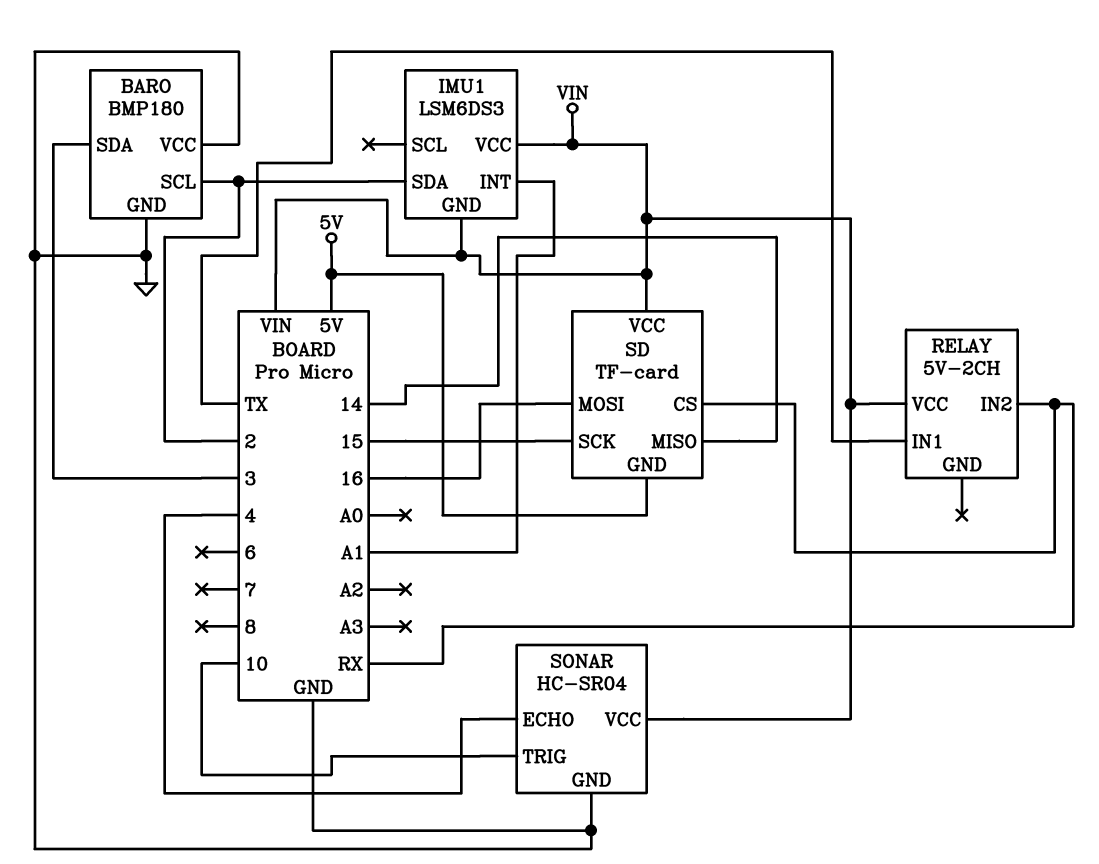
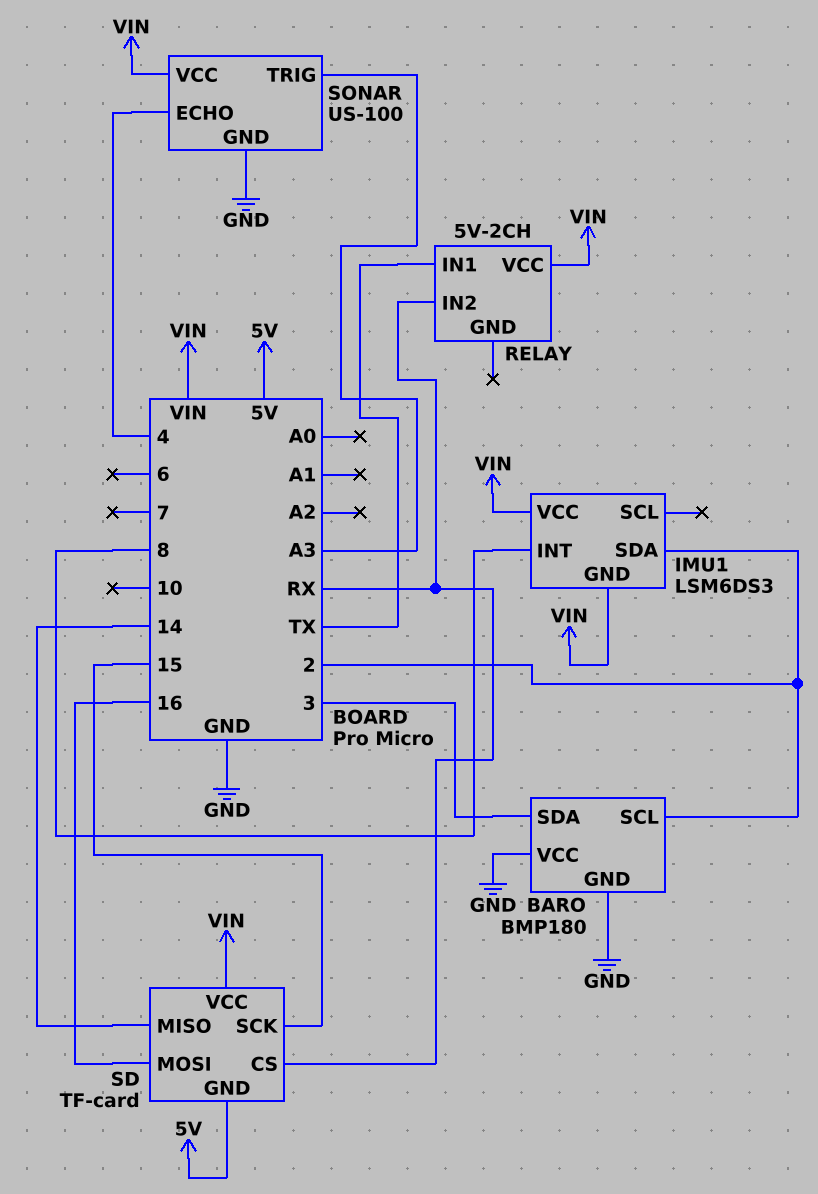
IMU1 pin INT: A1 -> 8
SONAR: HC-SR04 -> US-100
SONAR pin TRIG: 10 -> A3

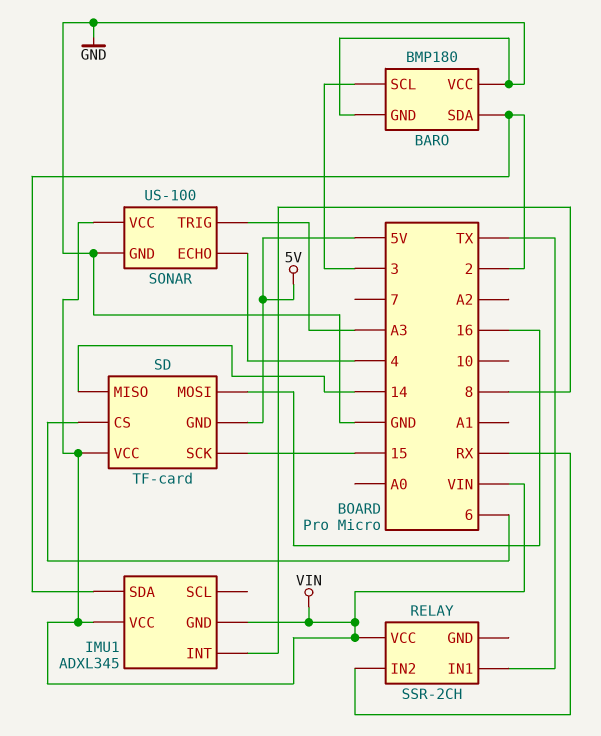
BARO pin SCL: 2 -> 3
BARO pin SDA: 3 -> 2
IMU1: LSM6DS3 -> ADXL345
RELAY: 5V-2CH -> SSR-2CH
SD pin CS: RX -> 6

